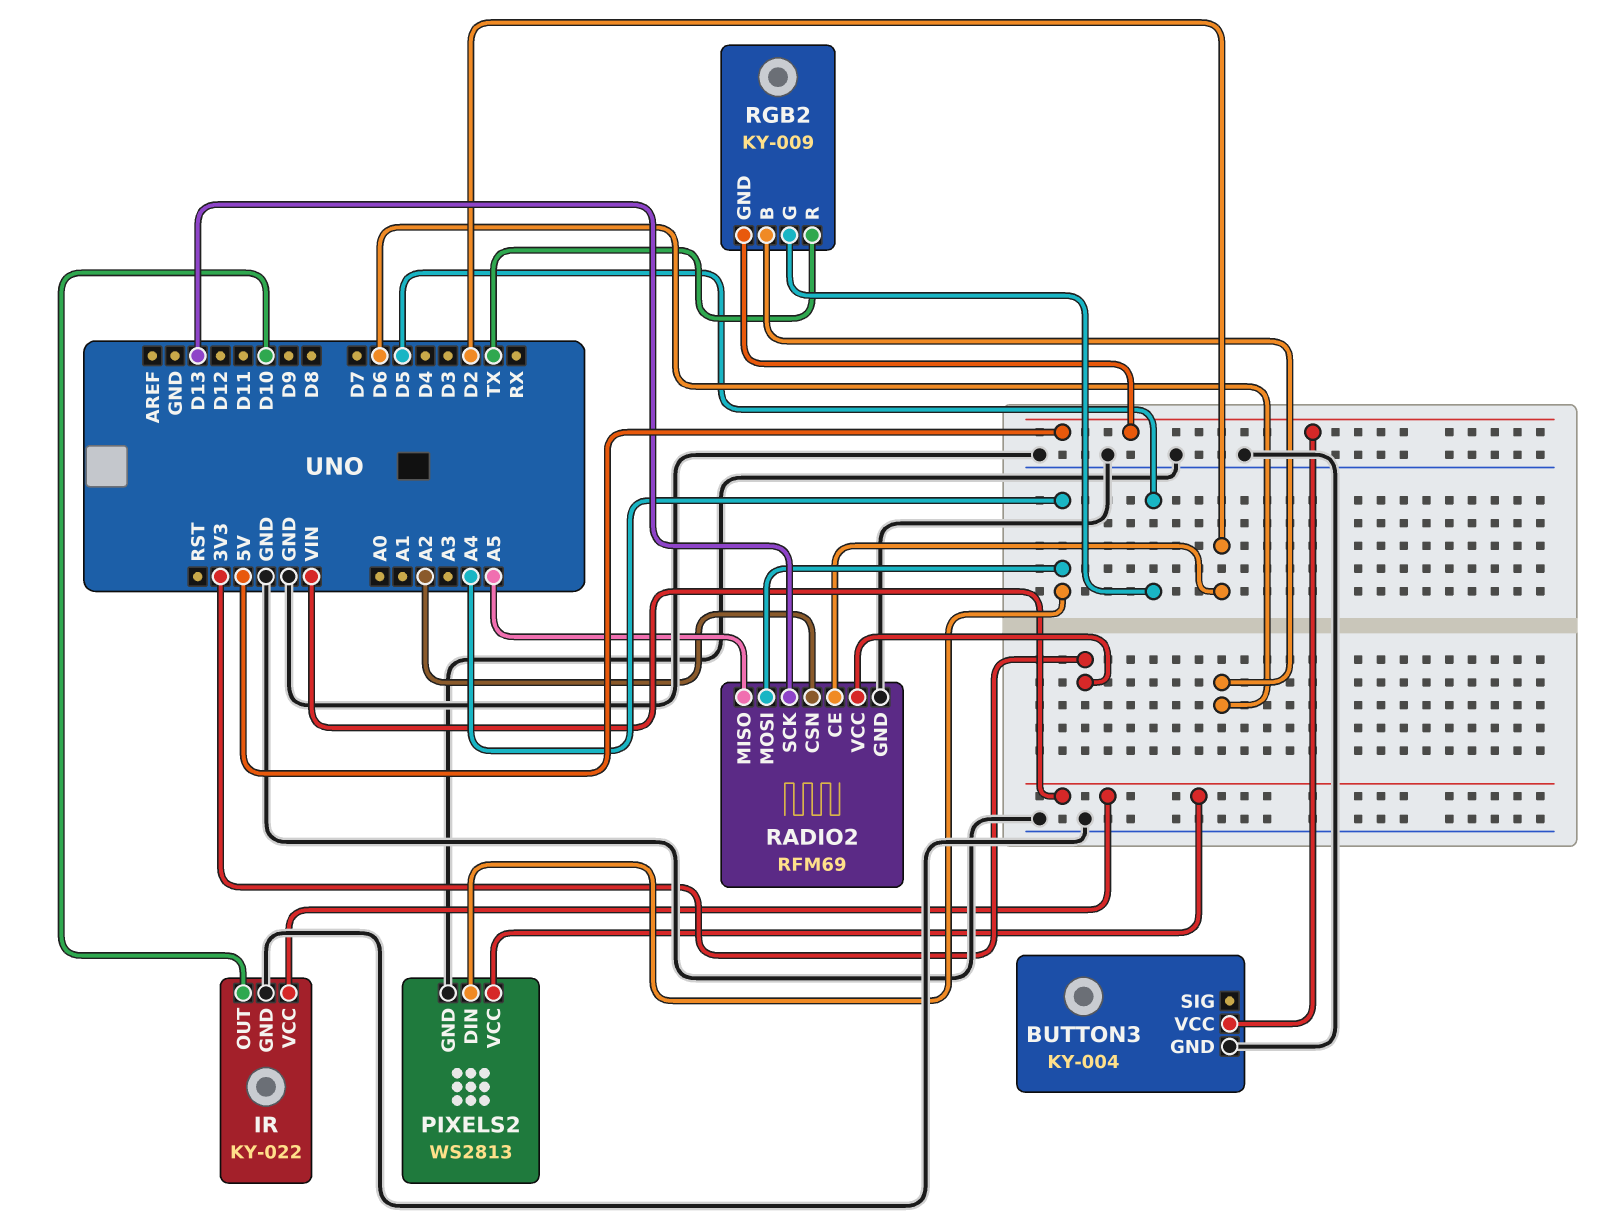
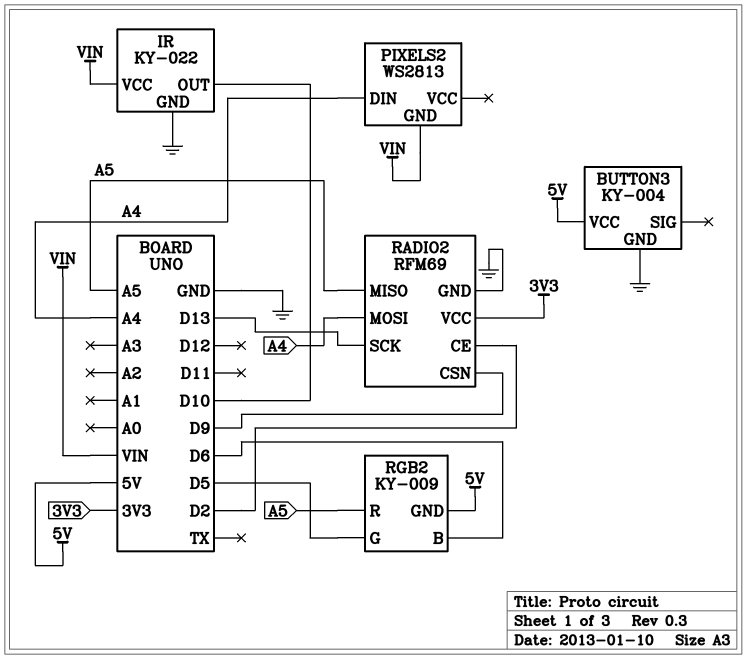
PIXELS2 pin GND: GND -> VIN
PIXELS2 pin VCC: VIN -> none
RADIO2 pin CSN: A2 -> D9
RGB2 pin R: TX -> A5

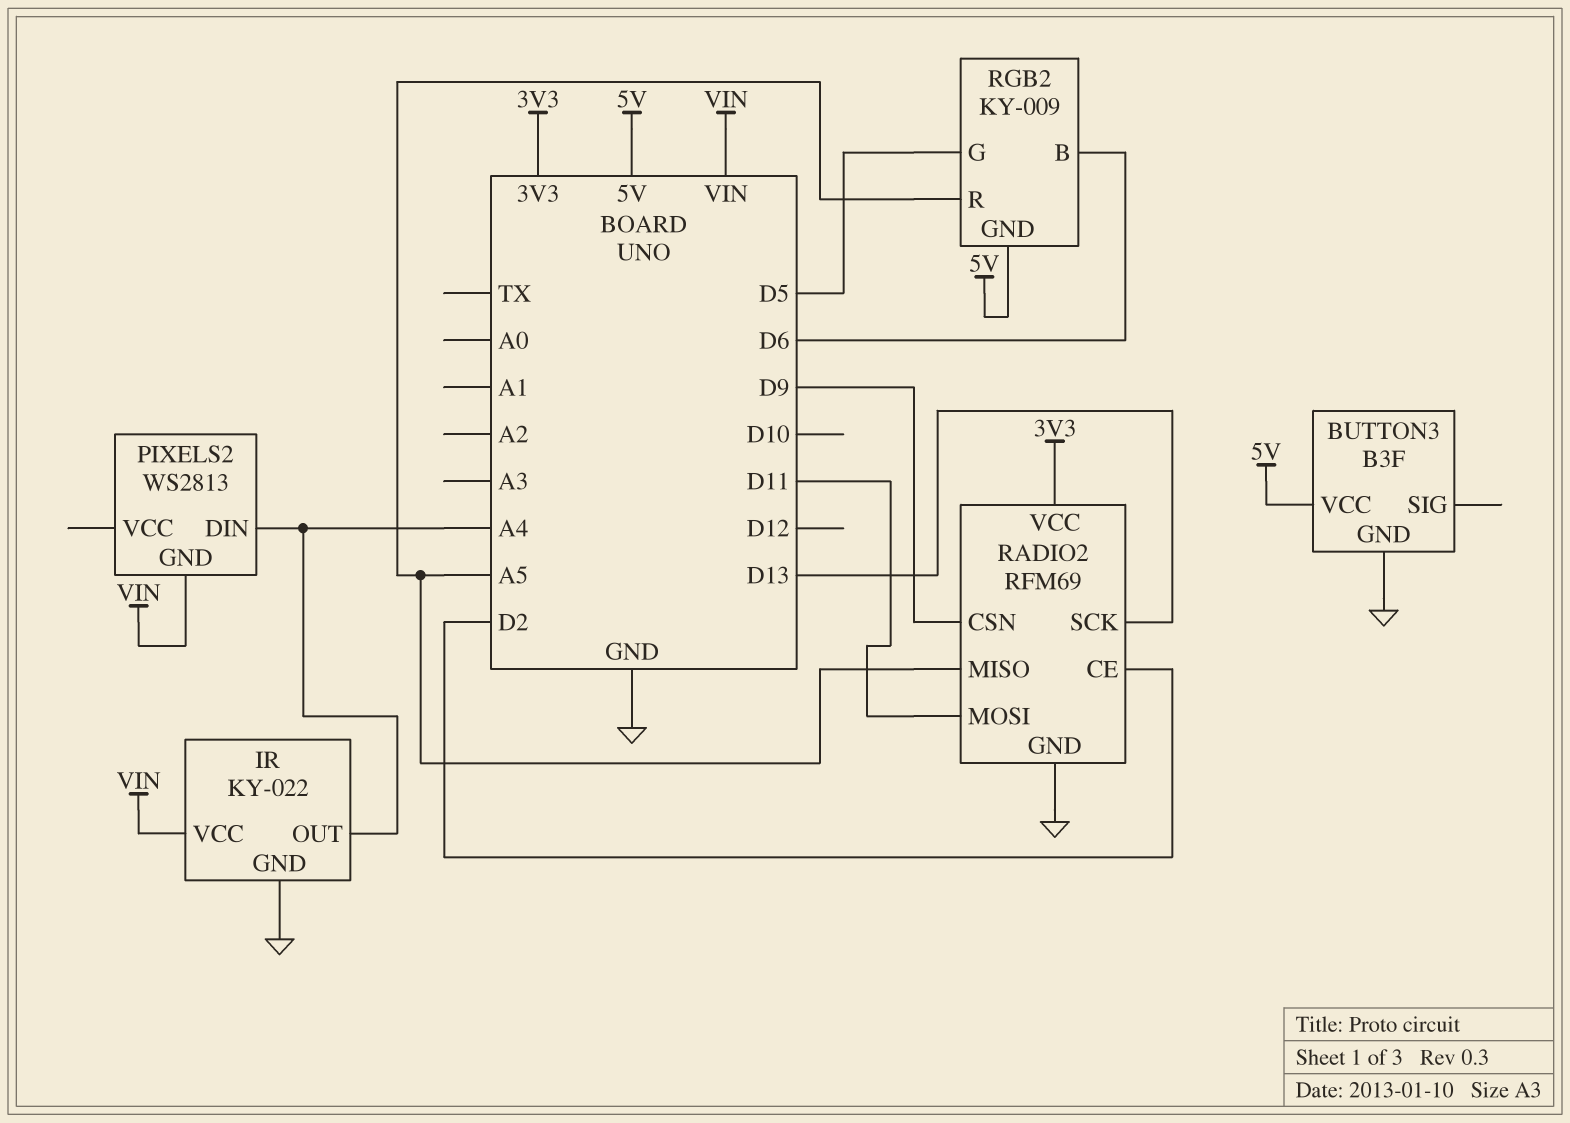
BUTTON3: KY-004 -> B3F
IR pin OUT: D10 -> A4
RADIO2 pin MOSI: A4 -> D11

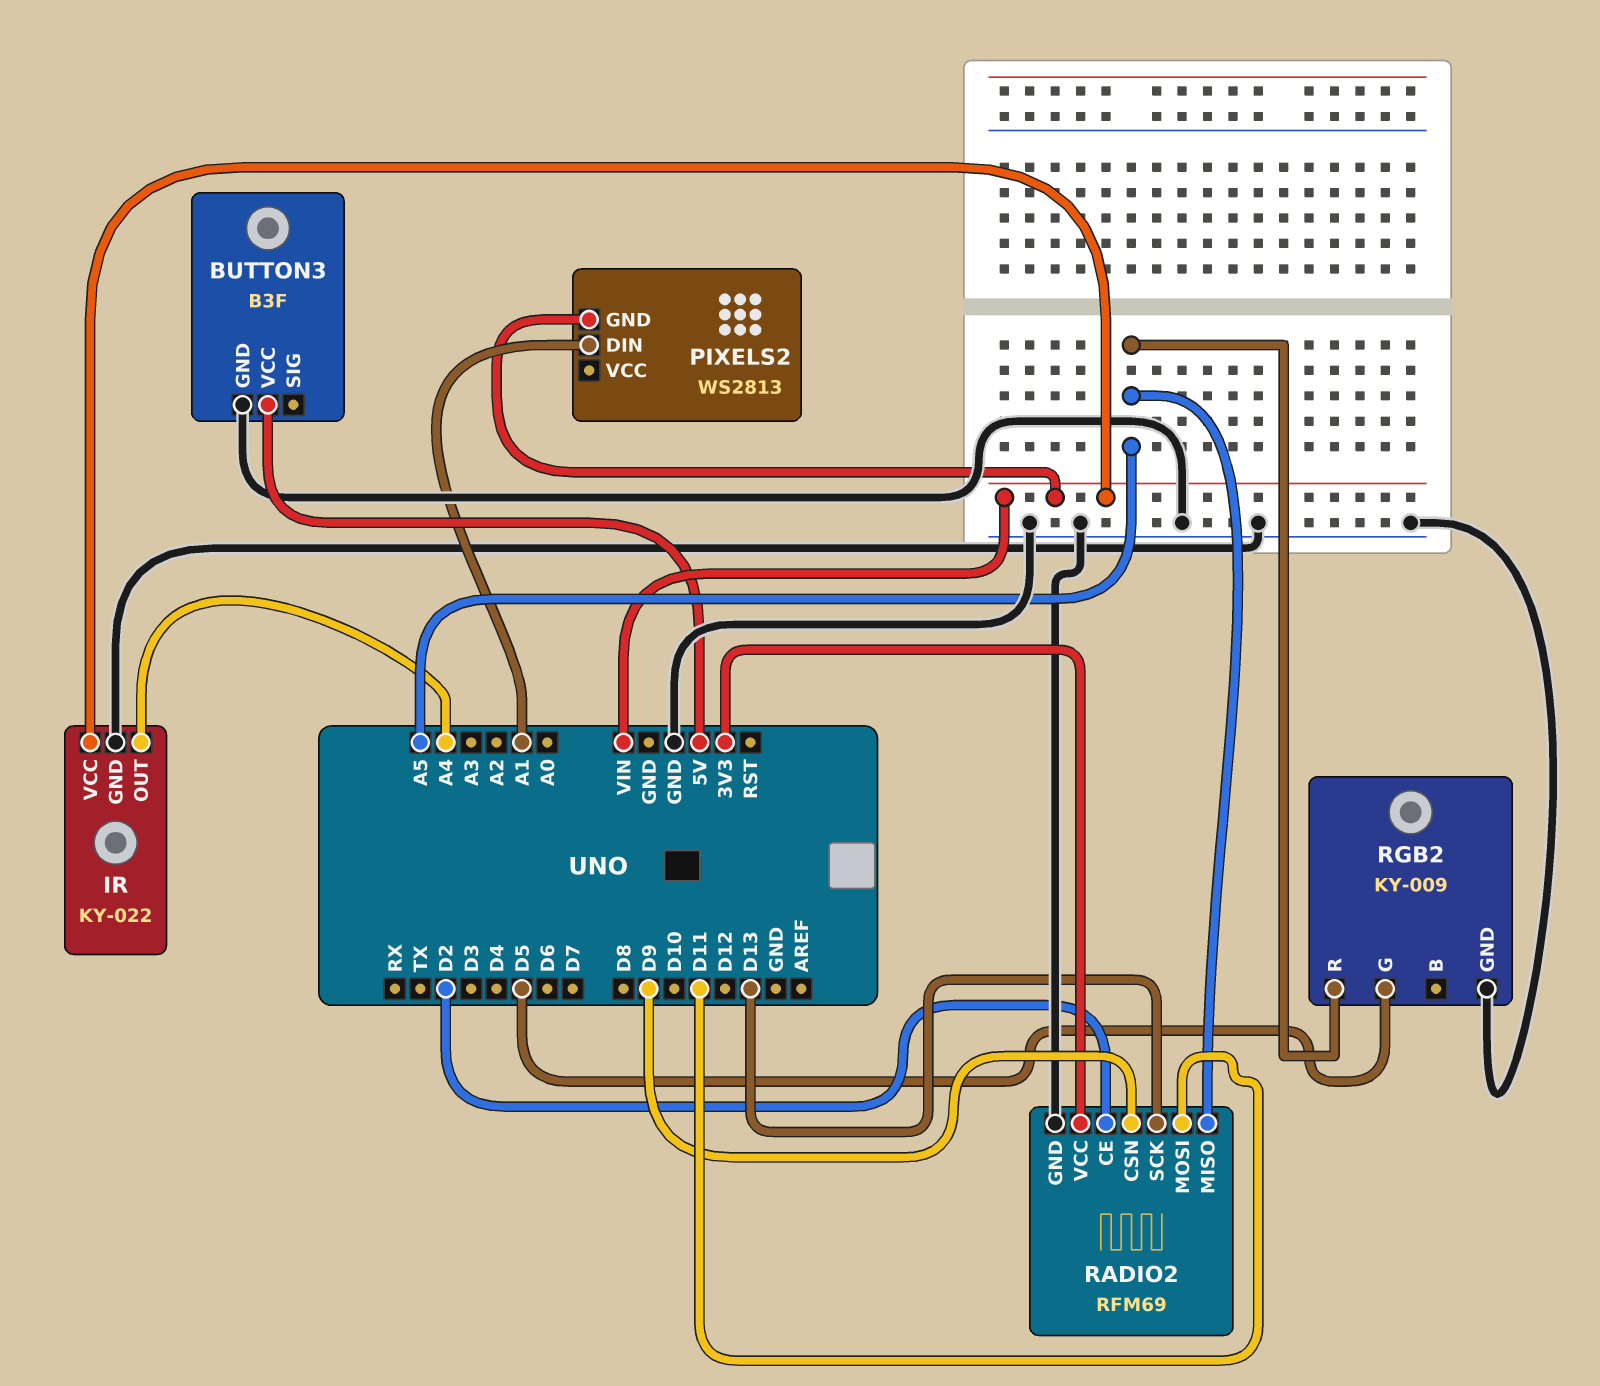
PIXELS2 pin DIN: A4 -> A1
RGB2 pin B: D6 -> none
RGB2 pin GND: 5V -> GND

